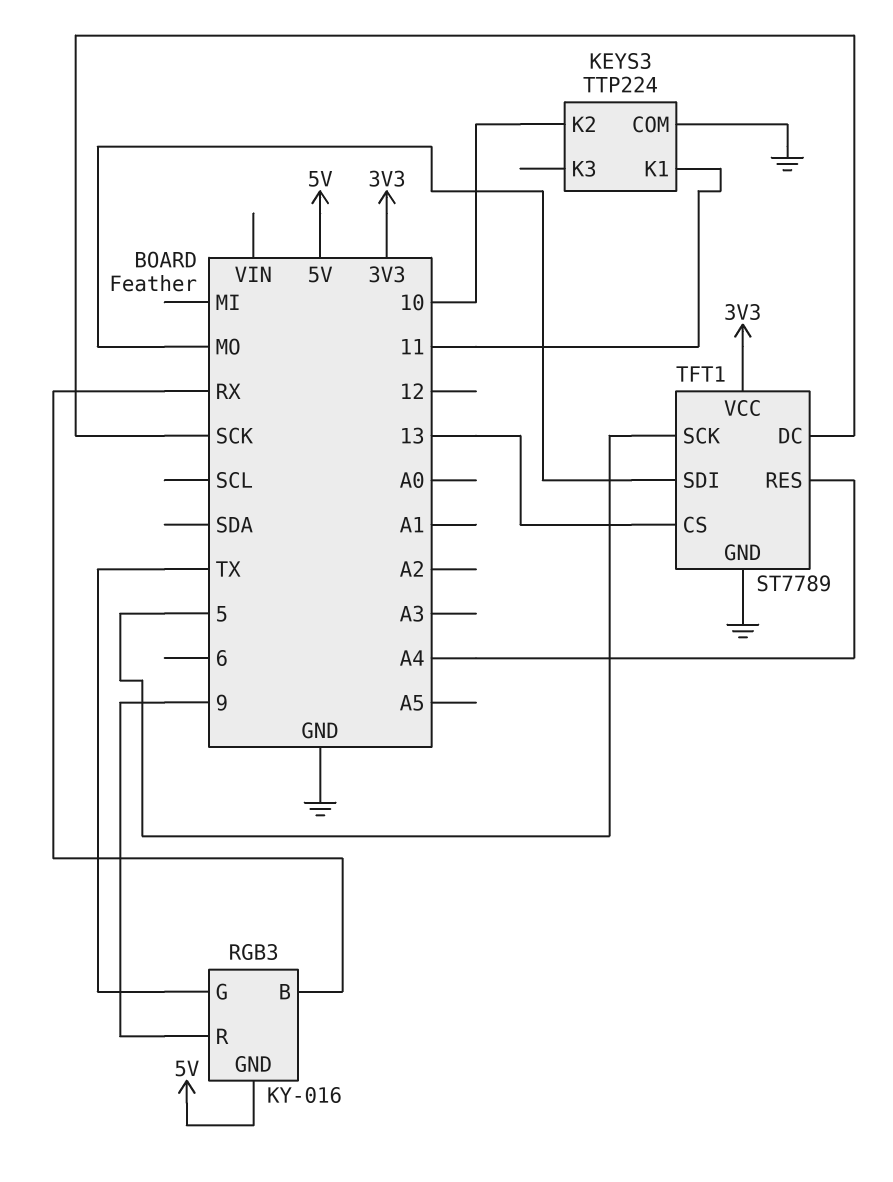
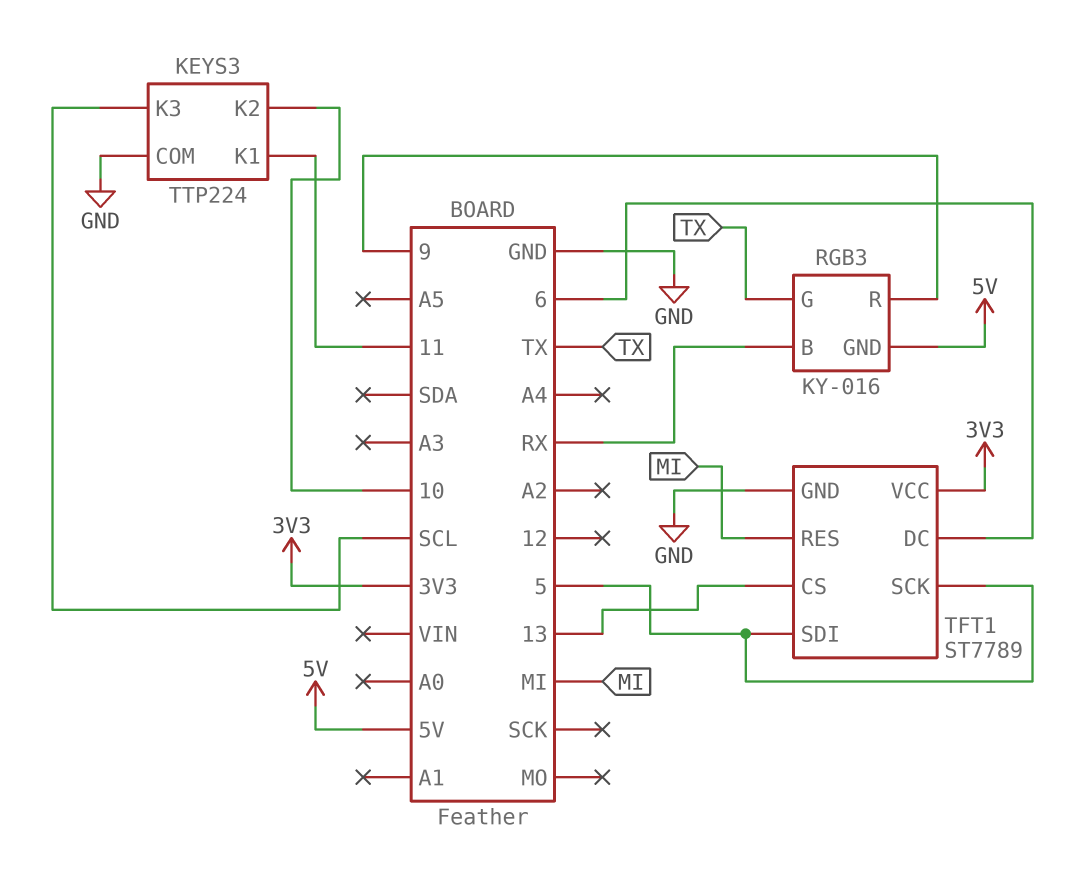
KEYS3 pin K3: none -> SCL
TFT1 pin DC: SCK -> 6
TFT1 pin RES: A4 -> MI
TFT1 pin SDI: MO -> 5

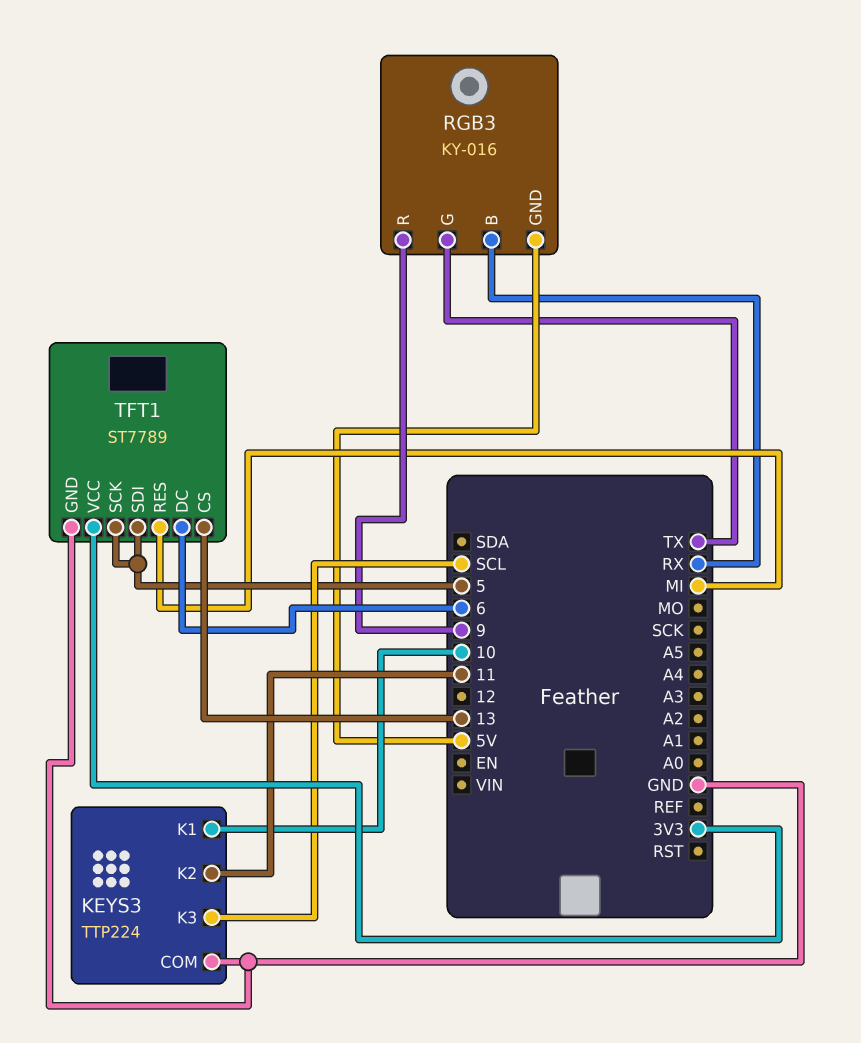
KEYS3 pin K1: 11 -> 10
KEYS3 pin K2: 10 -> 11

